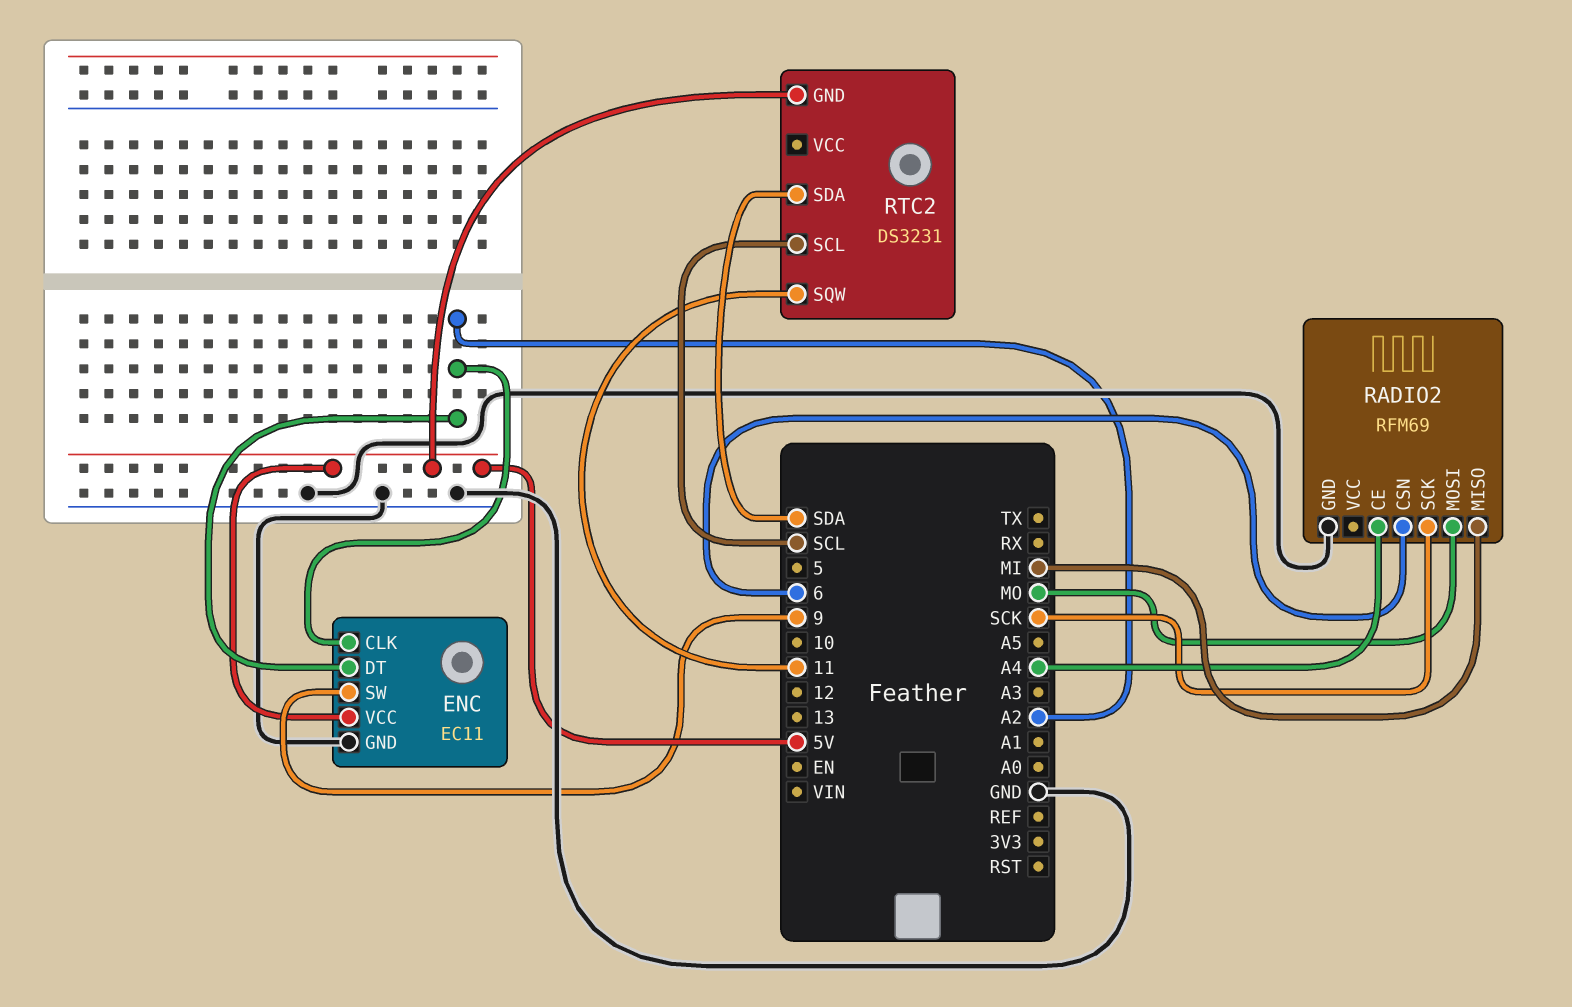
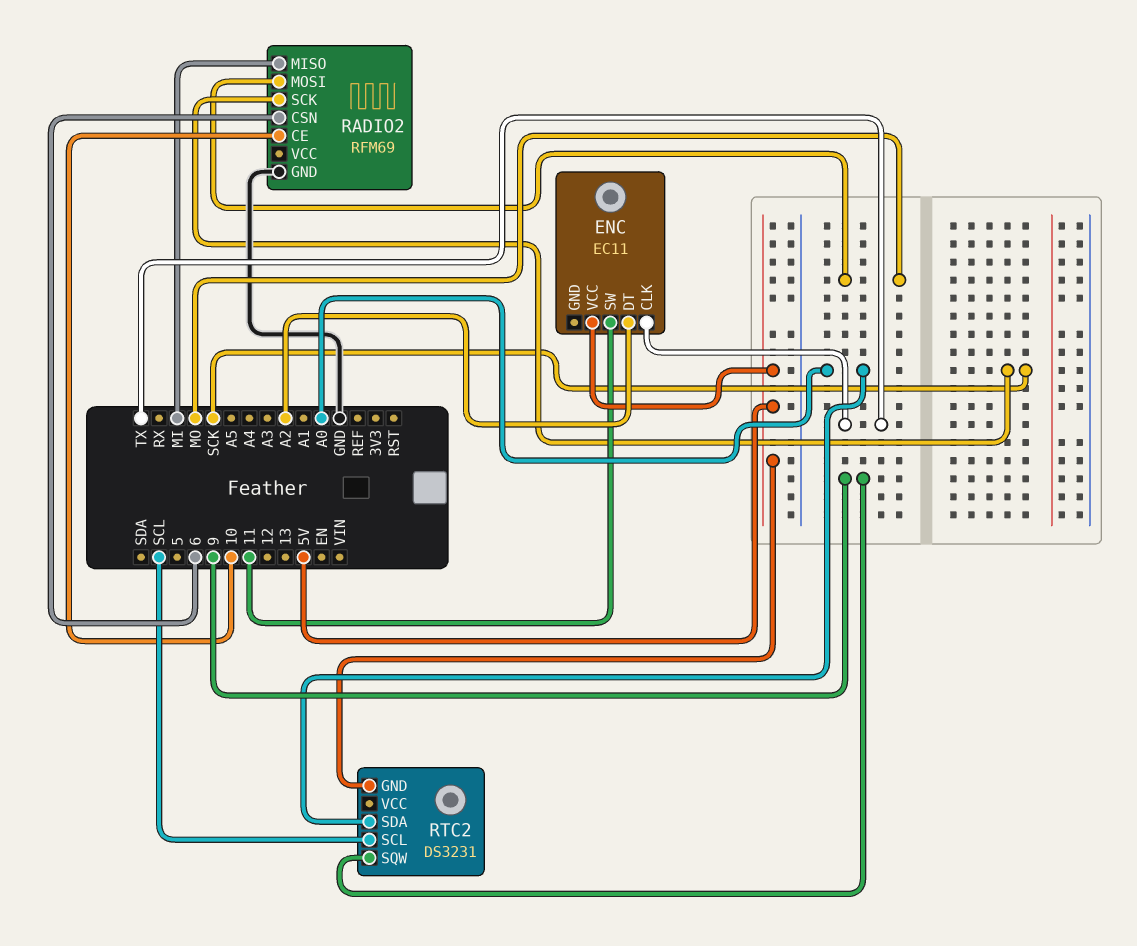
ENC pin CLK: A2 -> TX
ENC pin GND: GND -> none
ENC pin SW: 9 -> 11
RADIO2 pin CE: A4 -> 10
RTC2 pin SDA: SDA -> A0
RTC2 pin SQW: 11 -> 9

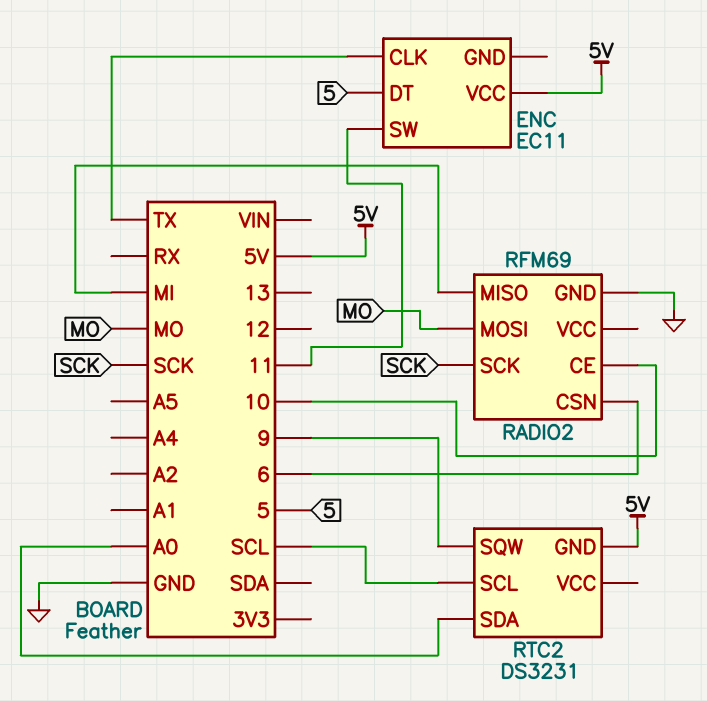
ENC pin DT: A2 -> 5

